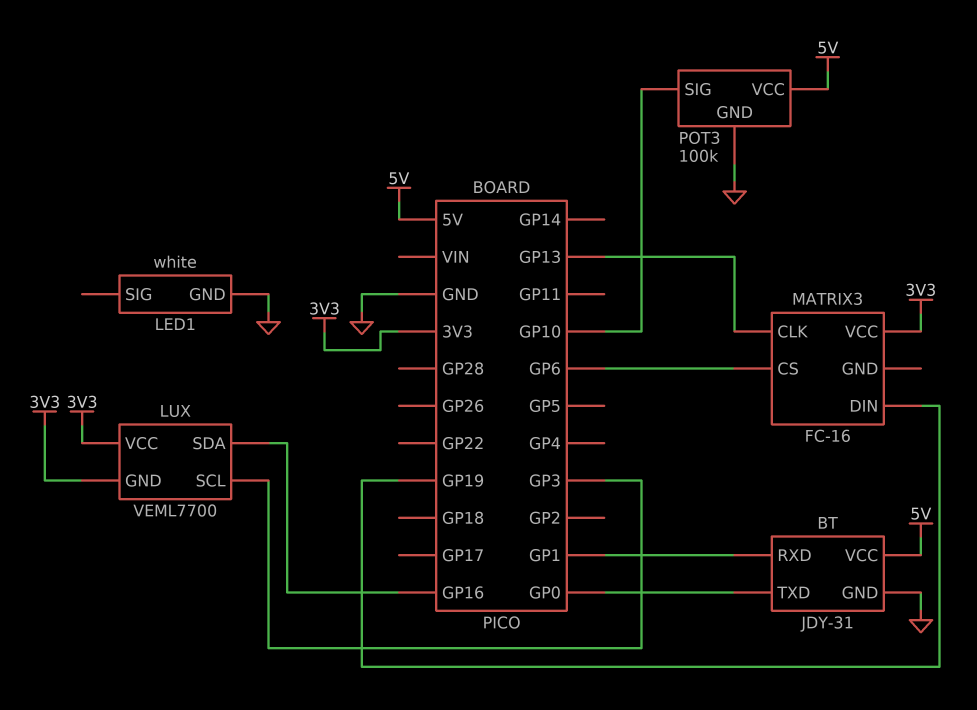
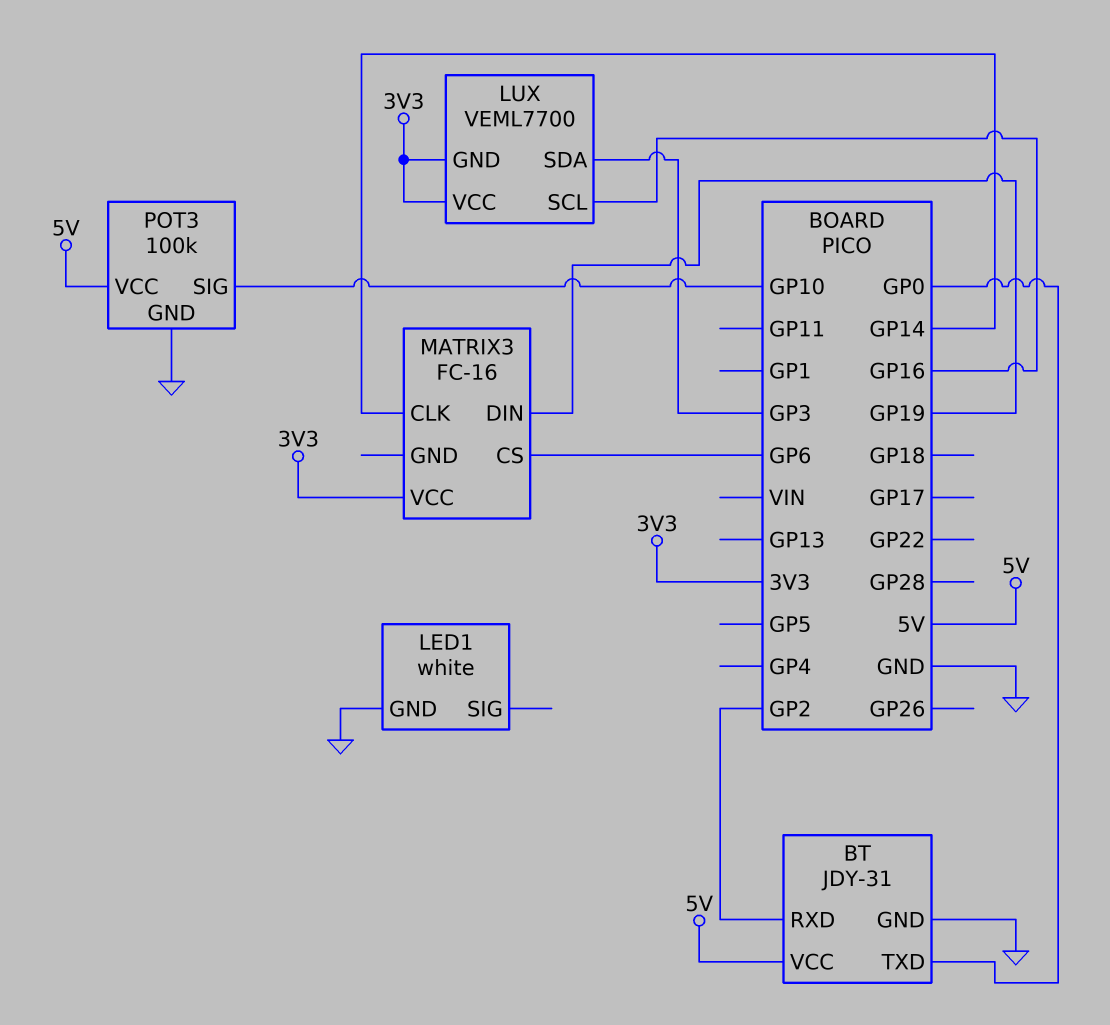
BT pin RXD: GP1 -> GP2
LUX pin SCL: GP3 -> GP16
LUX pin SDA: GP16 -> GP3
MATRIX3 pin CLK: GP13 -> GP14

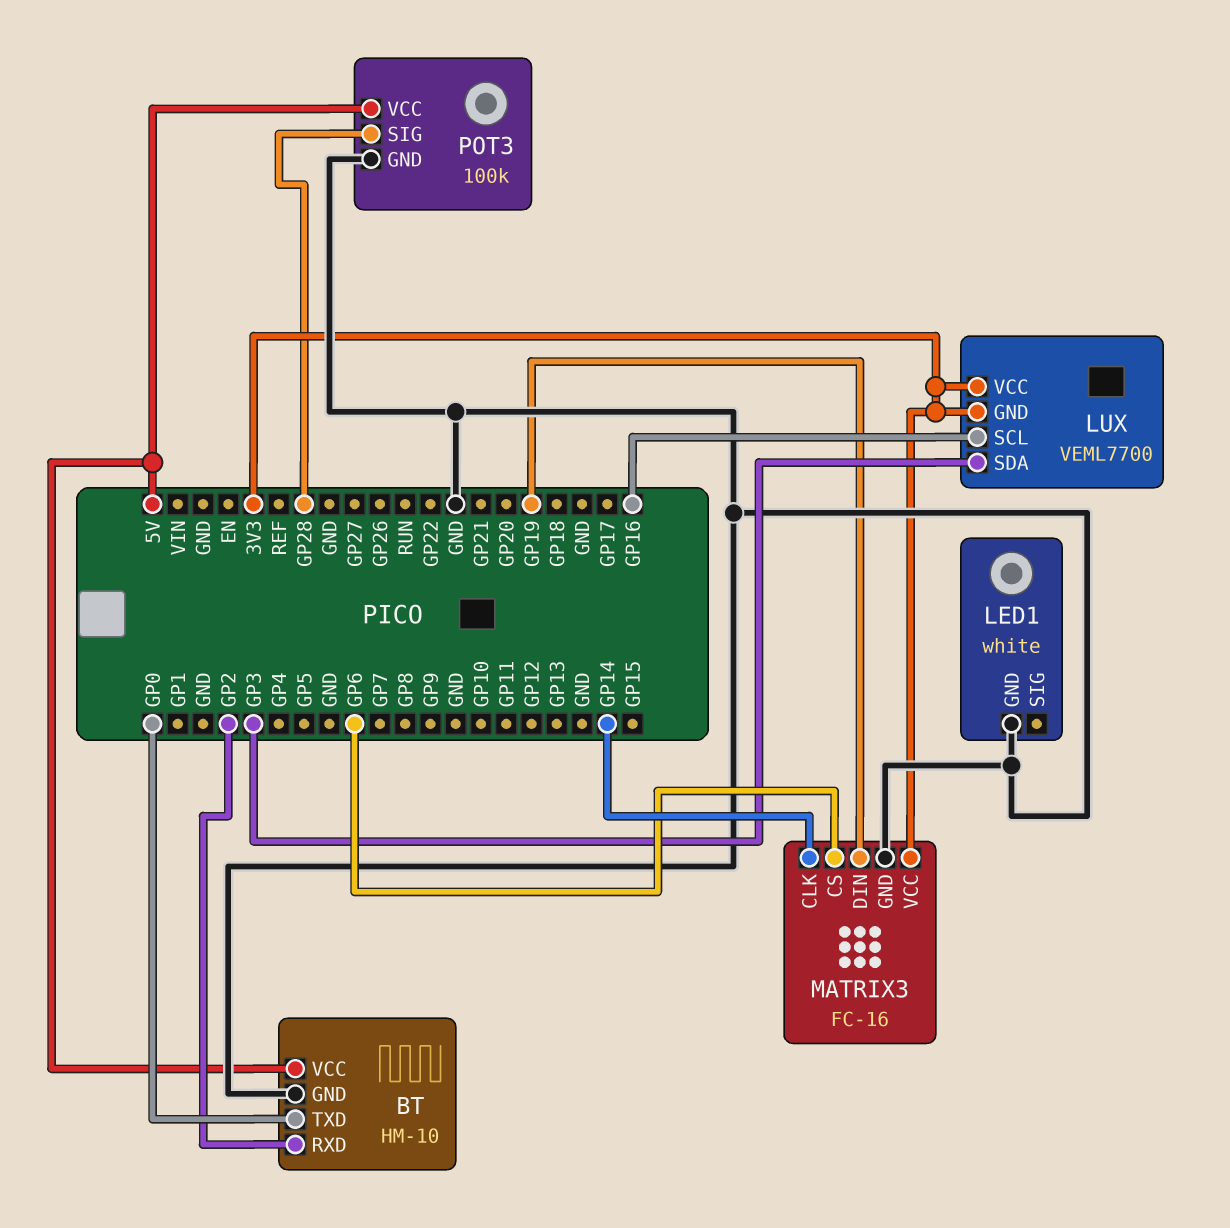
BT: JDY-31 -> HM-10
MATRIX3 pin GND: none -> GND
POT3 pin SIG: GP10 -> GP28

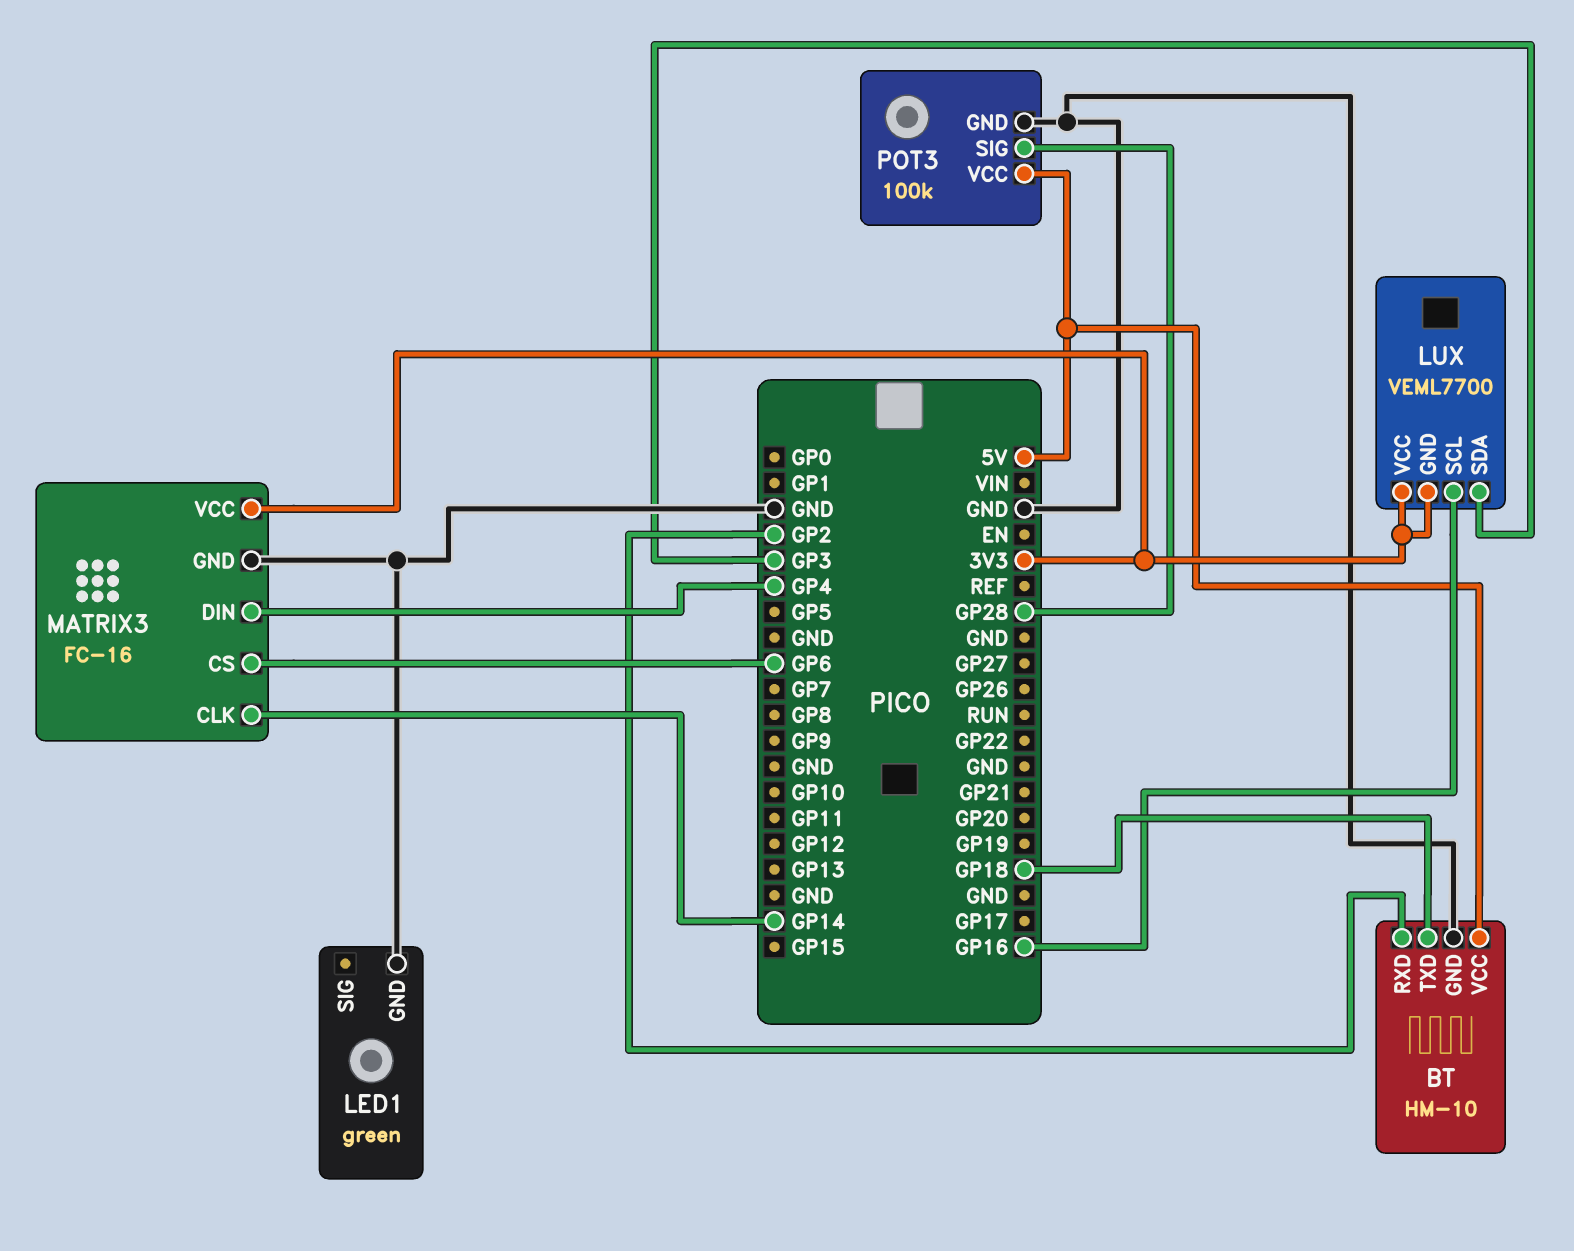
BT pin TXD: GP0 -> GP18
LED1: white -> green
MATRIX3 pin DIN: GP19 -> GP4

